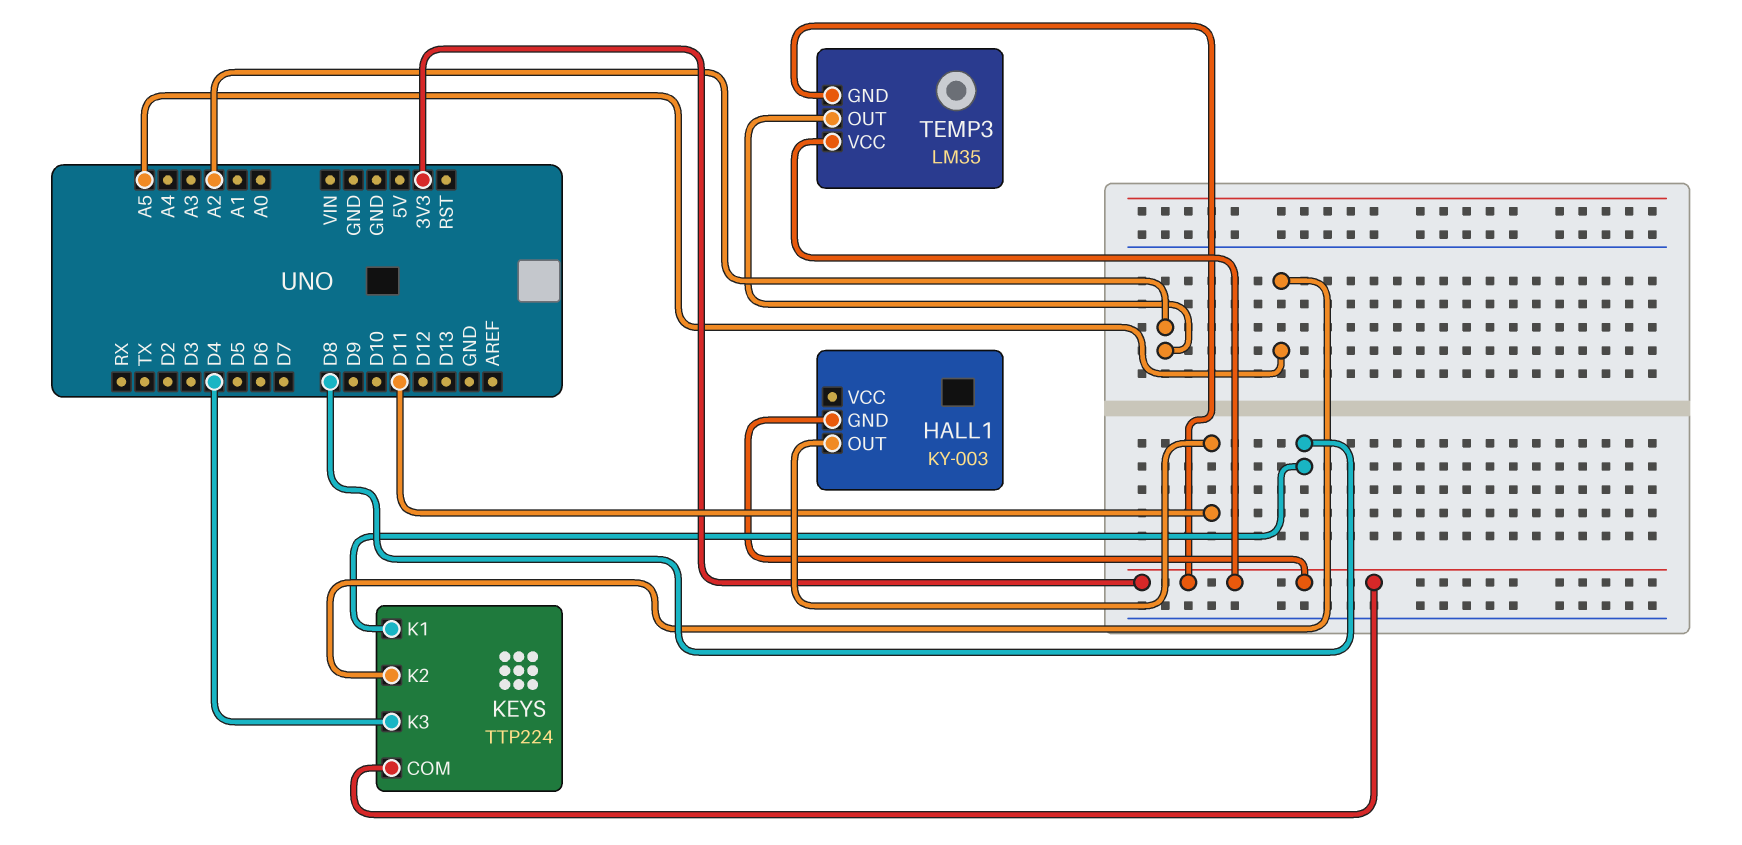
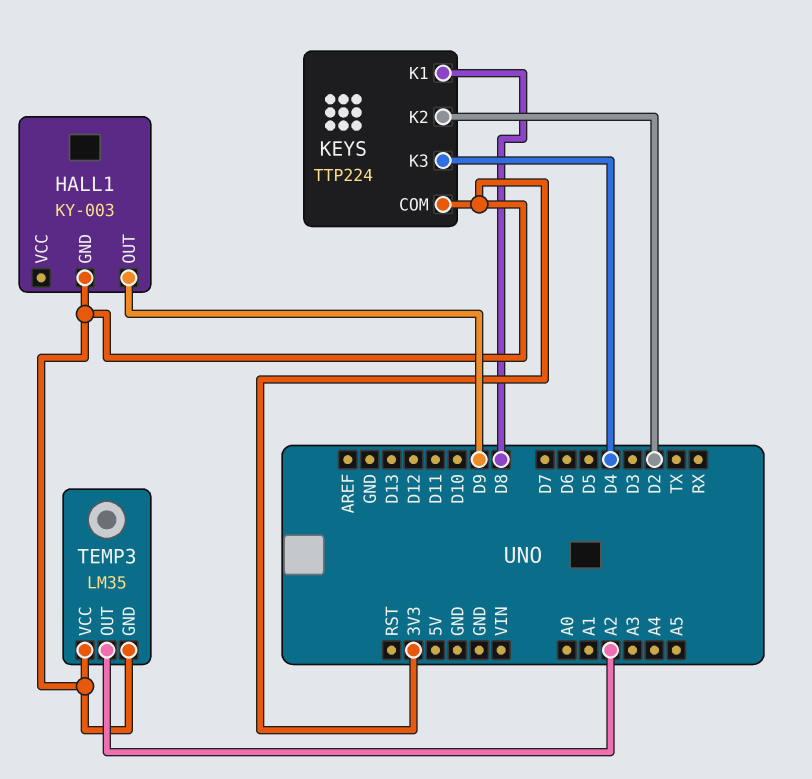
HALL1 pin OUT: D11 -> D9
KEYS pin K2: A5 -> D2

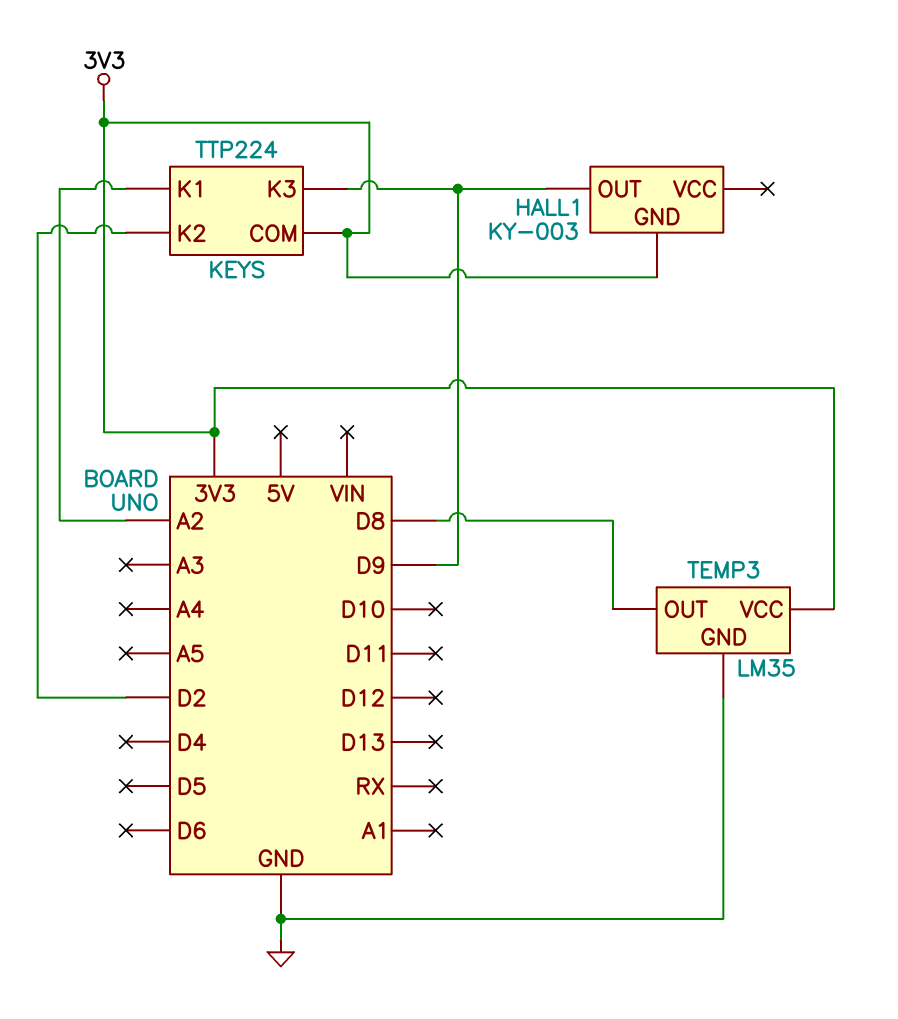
KEYS pin K1: D8 -> A2
KEYS pin K3: D4 -> D9
TEMP3 pin GND: 3V3 -> GND
TEMP3 pin OUT: A2 -> D8

